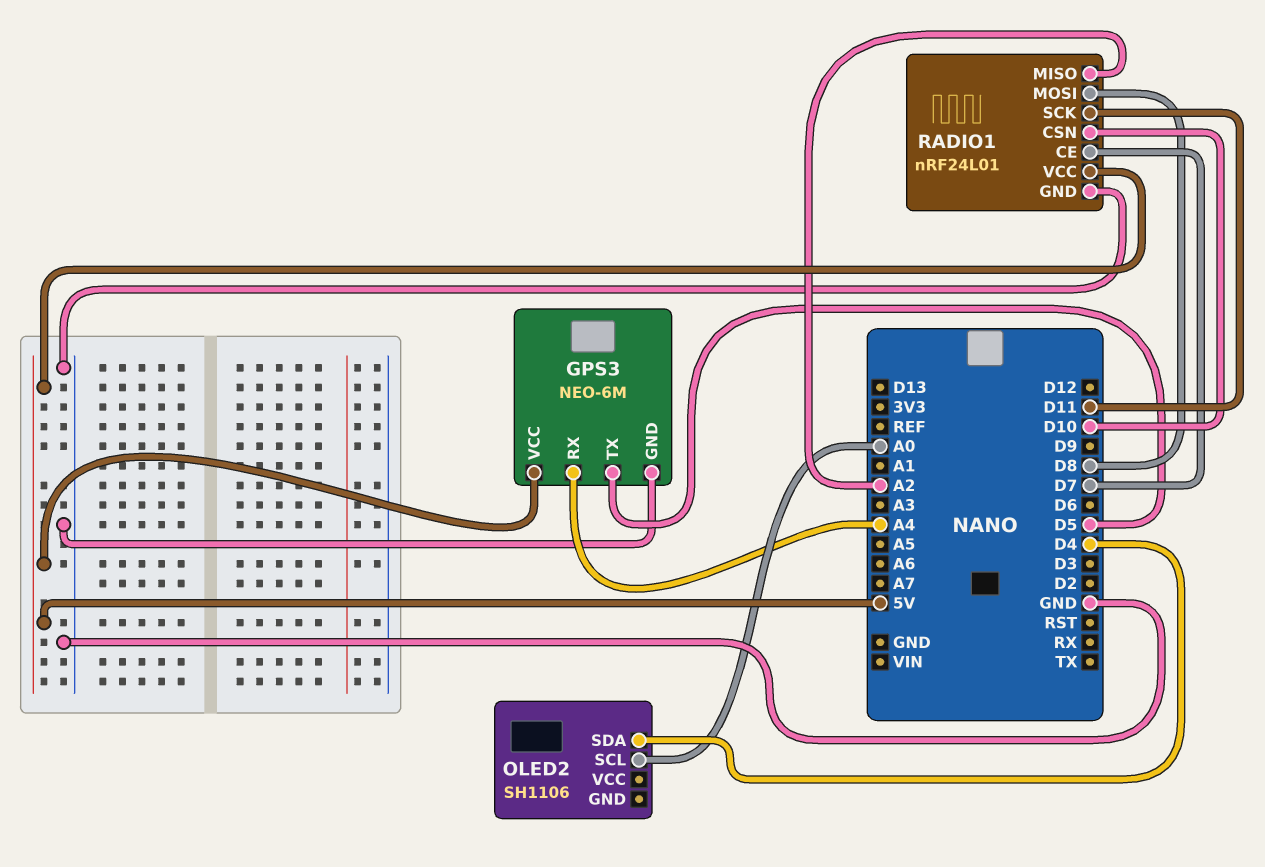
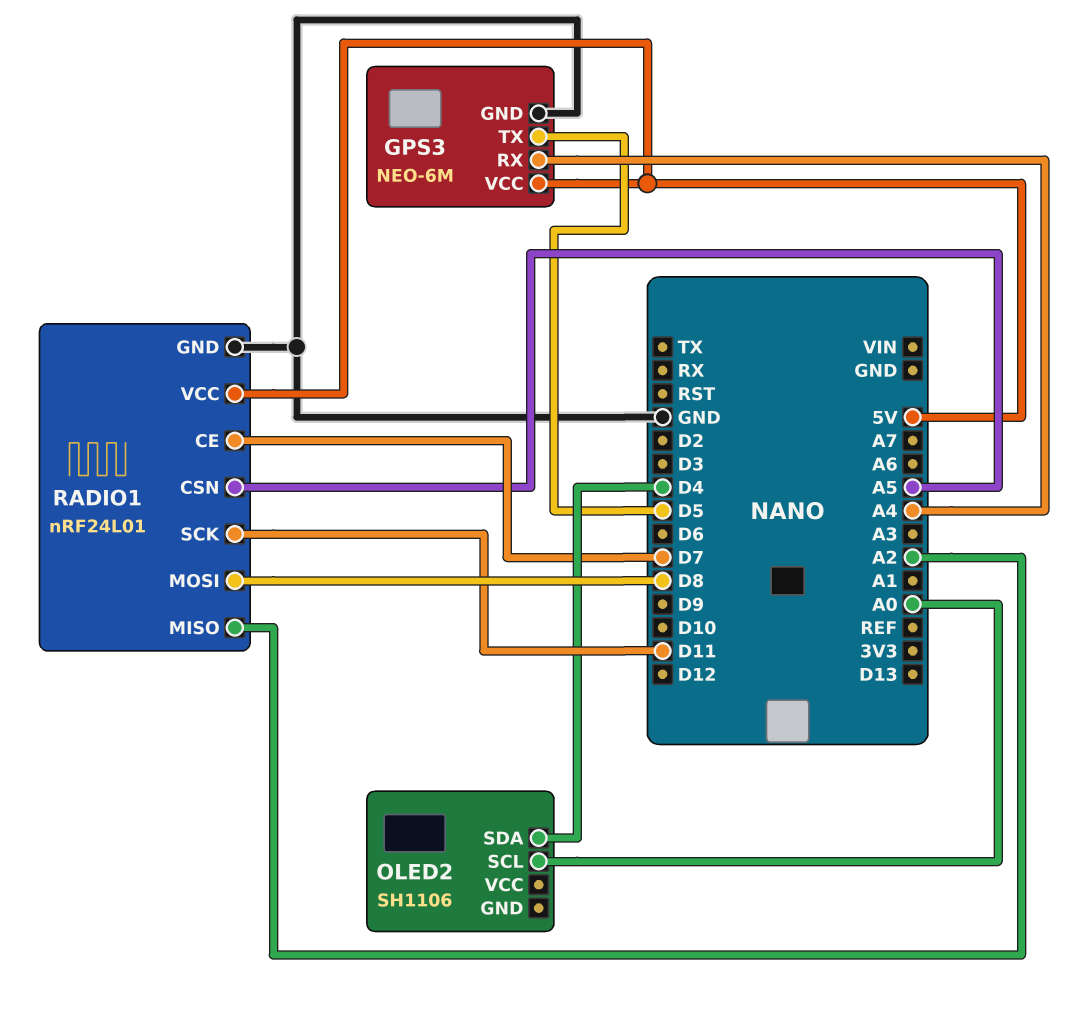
RADIO1 pin CSN: D10 -> A5

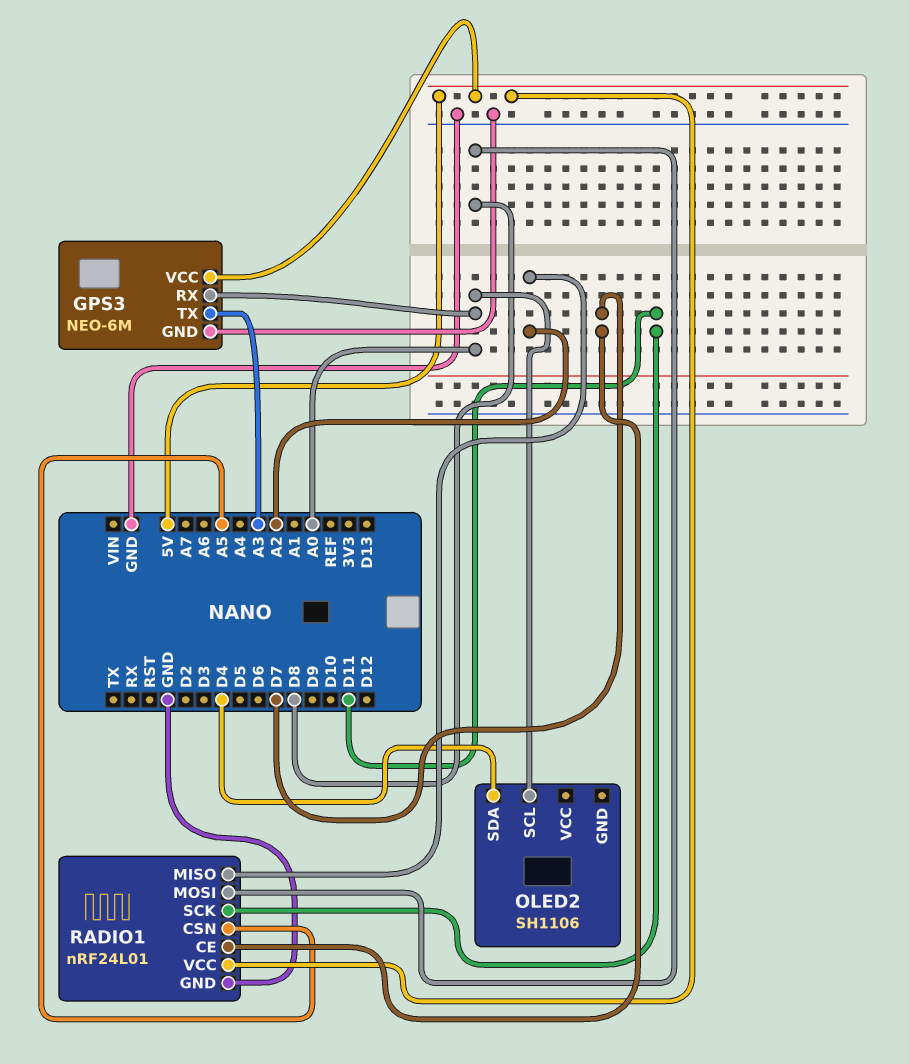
GPS3 pin RX: A4 -> A0
GPS3 pin TX: D5 -> A3

